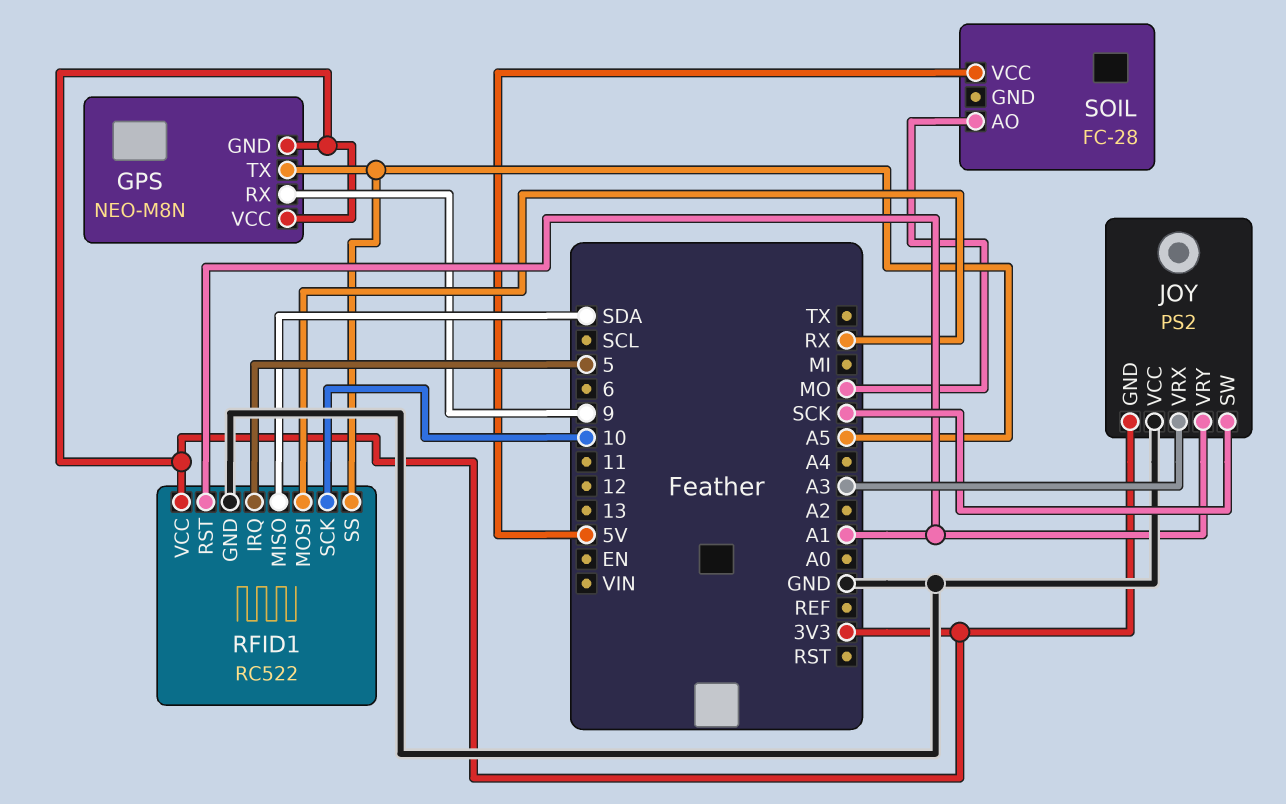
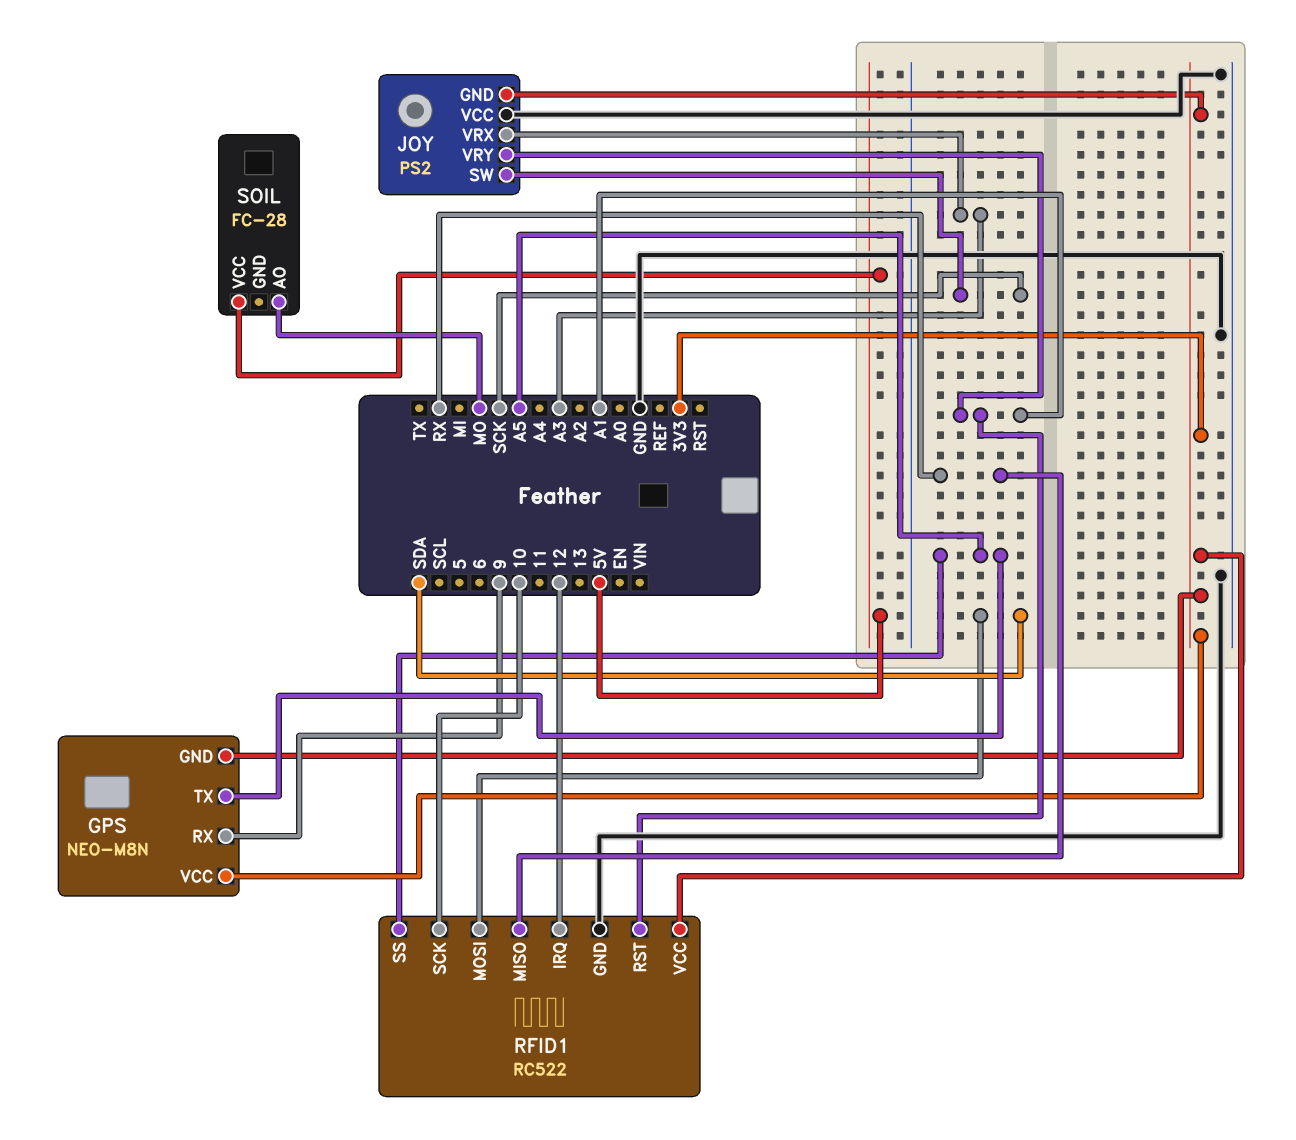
RFID1 pin IRQ: 5 -> 12
RFID1 pin MISO: SDA -> RX
RFID1 pin MOSI: RX -> SDA

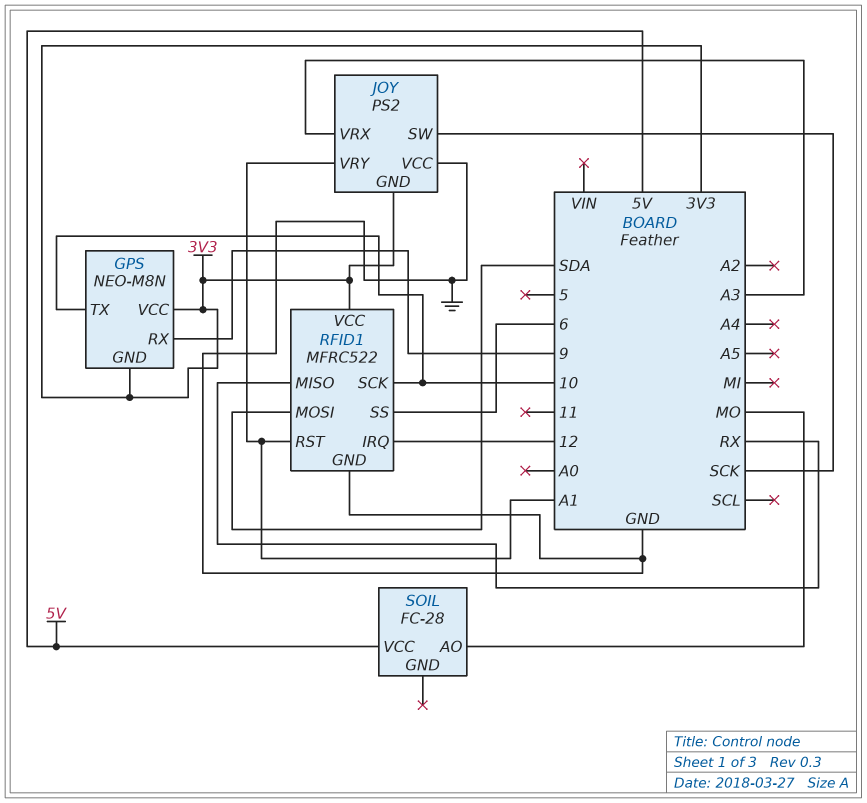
GPS pin TX: A5 -> 10
RFID1: RC522 -> MFRC522
RFID1 pin SS: A5 -> 6

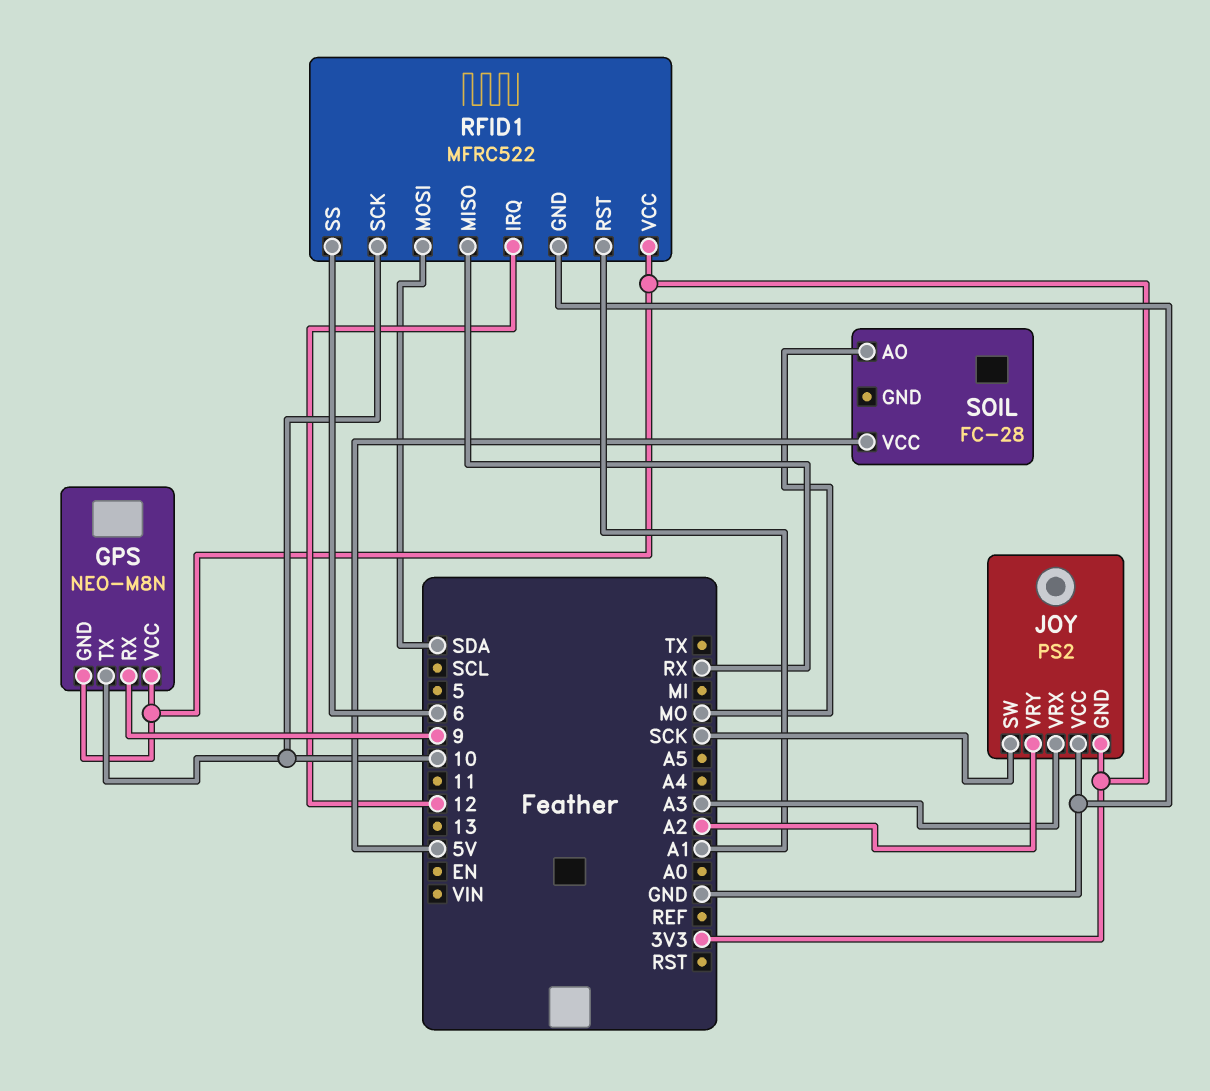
JOY pin VRY: A1 -> A2

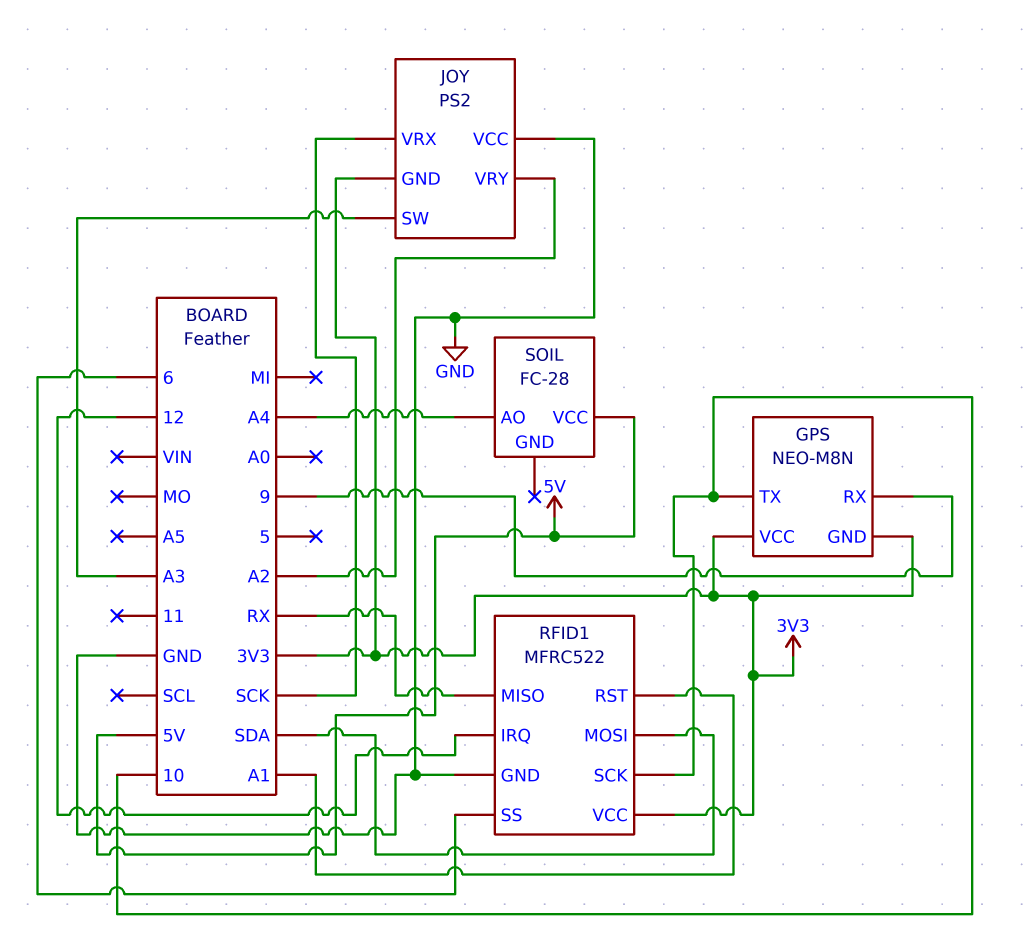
JOY pin SW: SCK -> A3
JOY pin VRX: A3 -> SCK
SOIL pin AO: MO -> A4

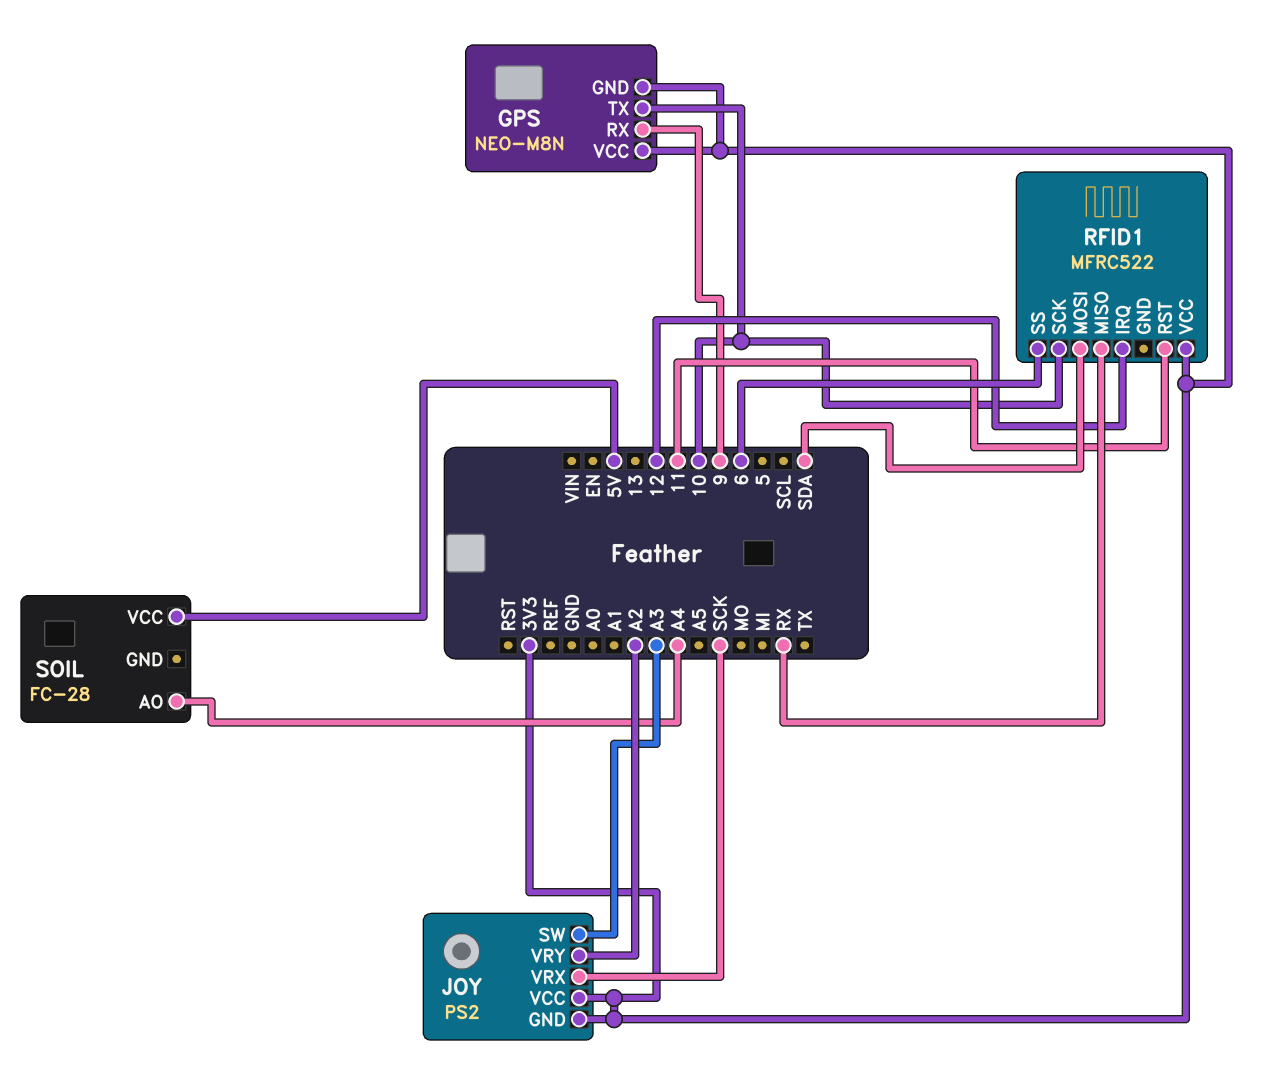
JOY pin VCC: GND -> 3V3
RFID1 pin GND: GND -> none
RFID1 pin RST: A1 -> 11

